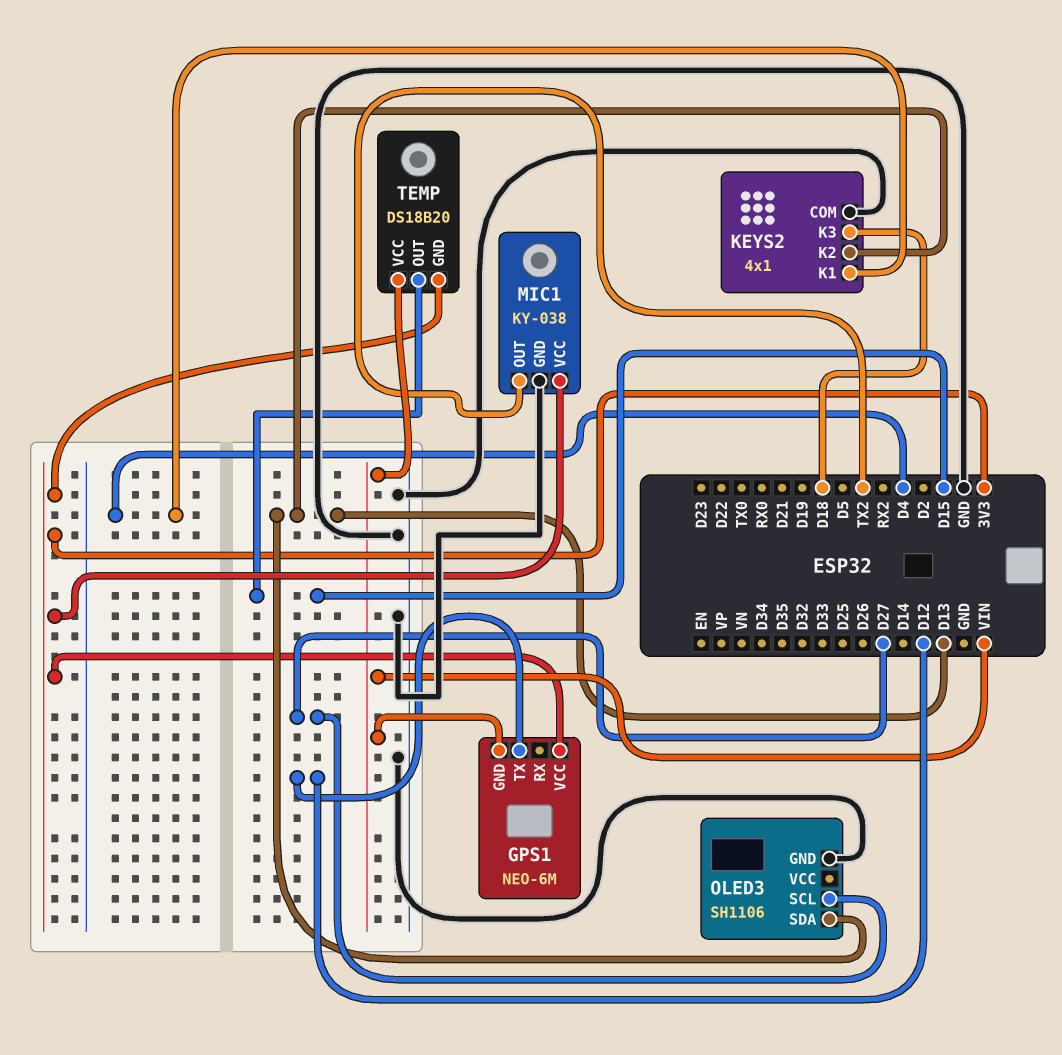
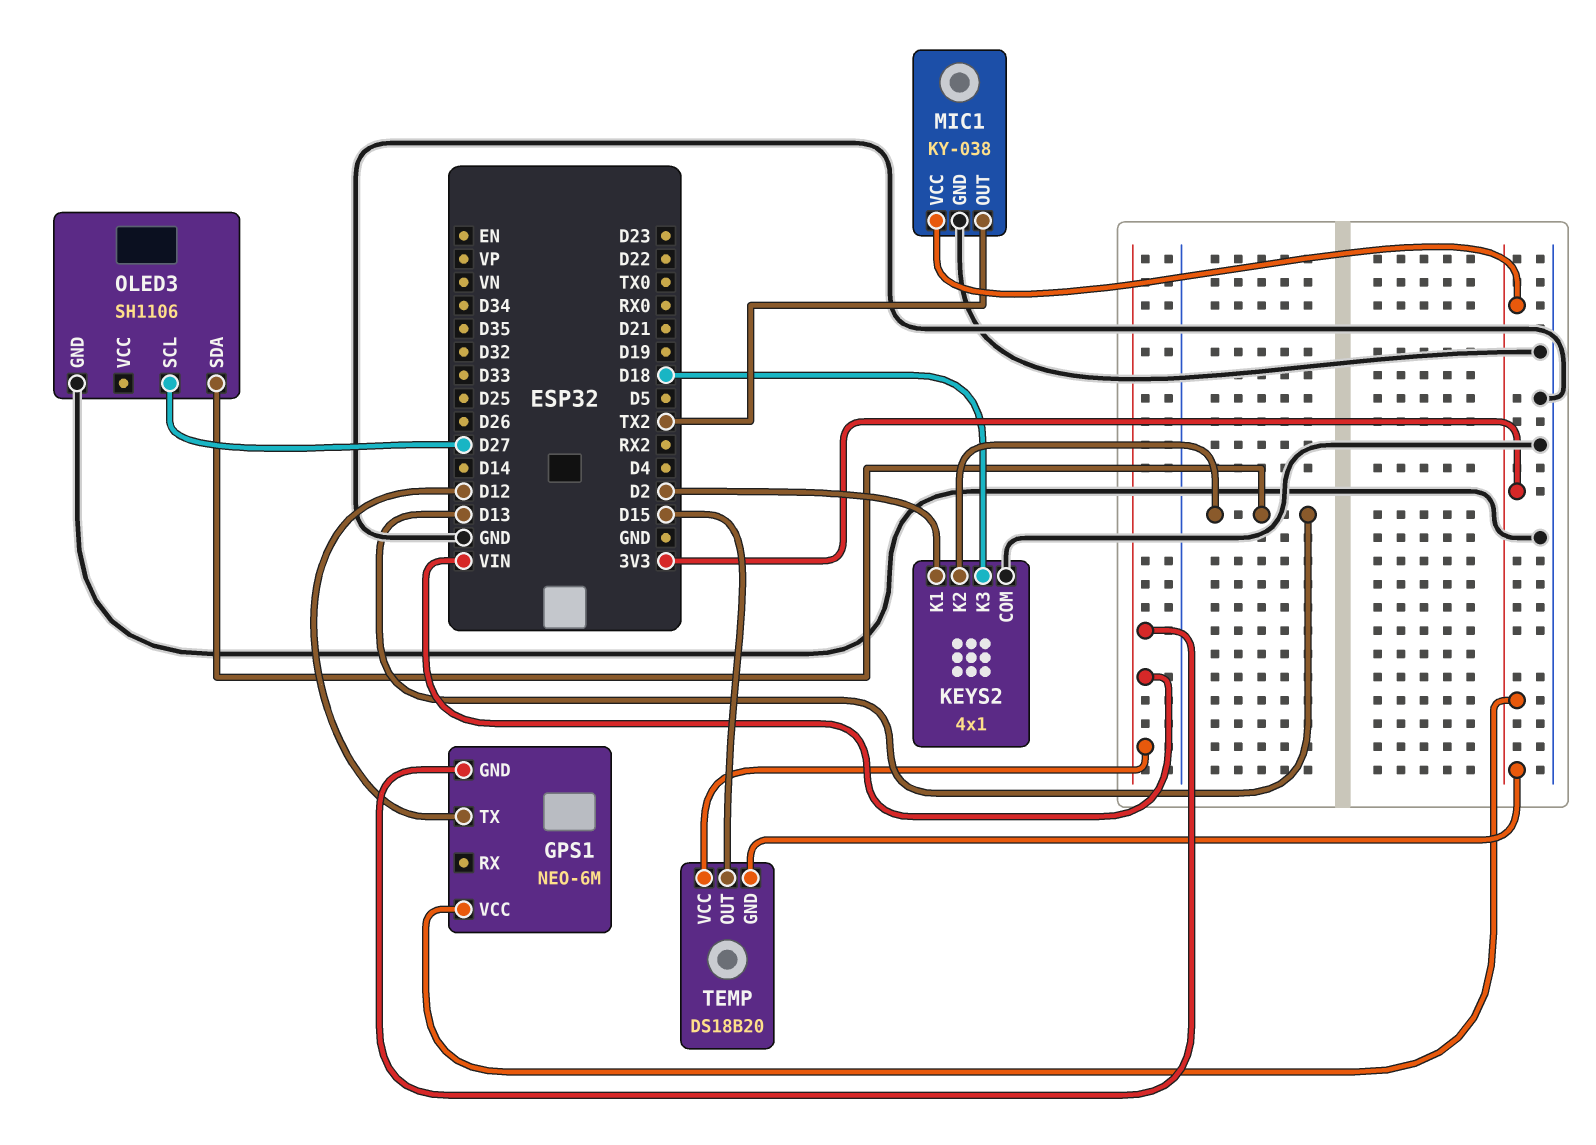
KEYS2 pin K1: D4 -> D2

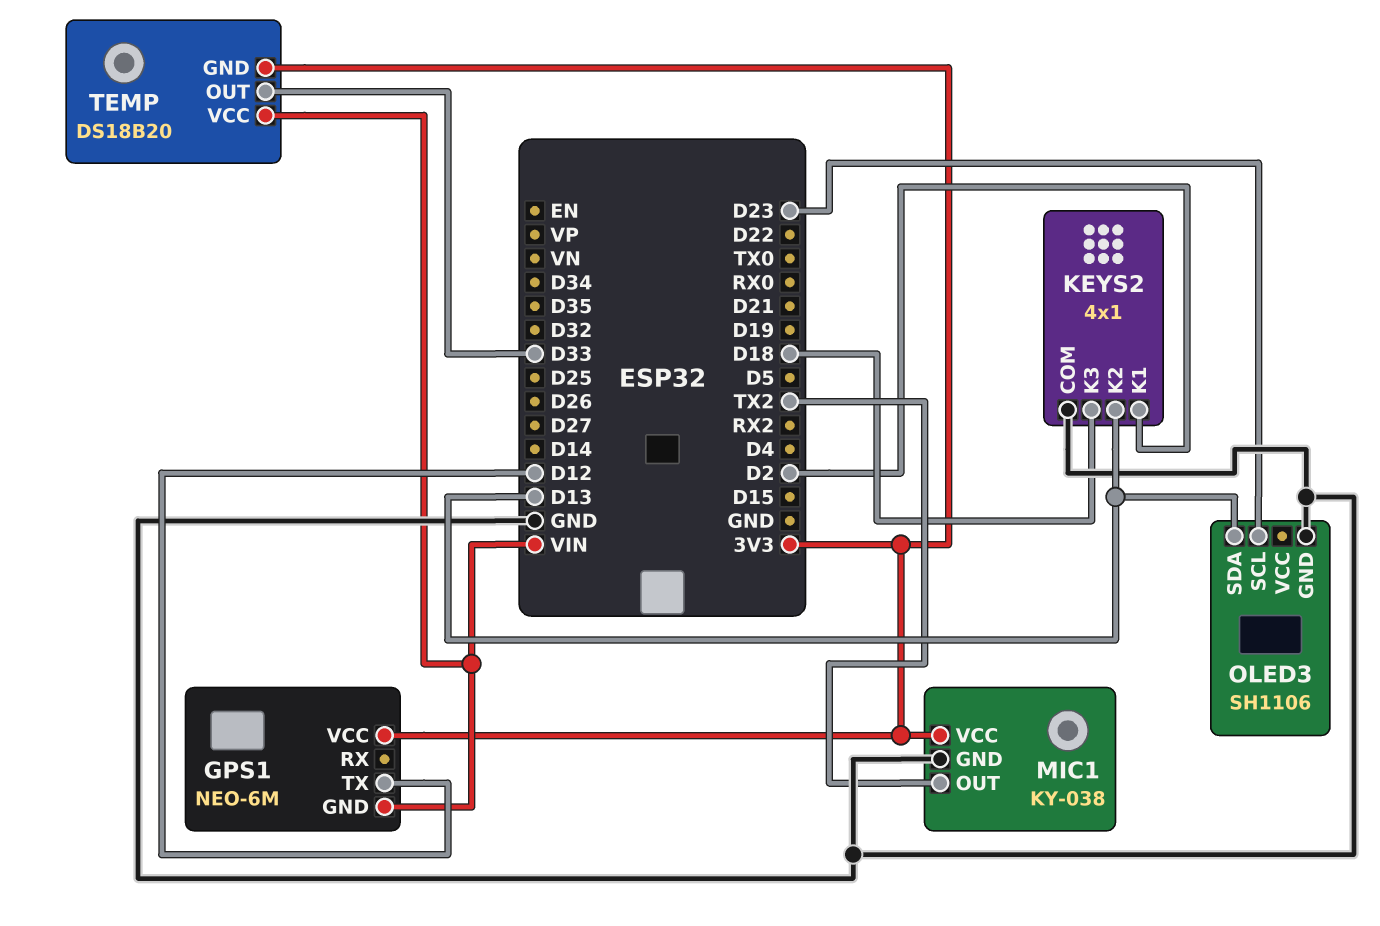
OLED3 pin SCL: D27 -> D23
TEMP pin OUT: D15 -> D33

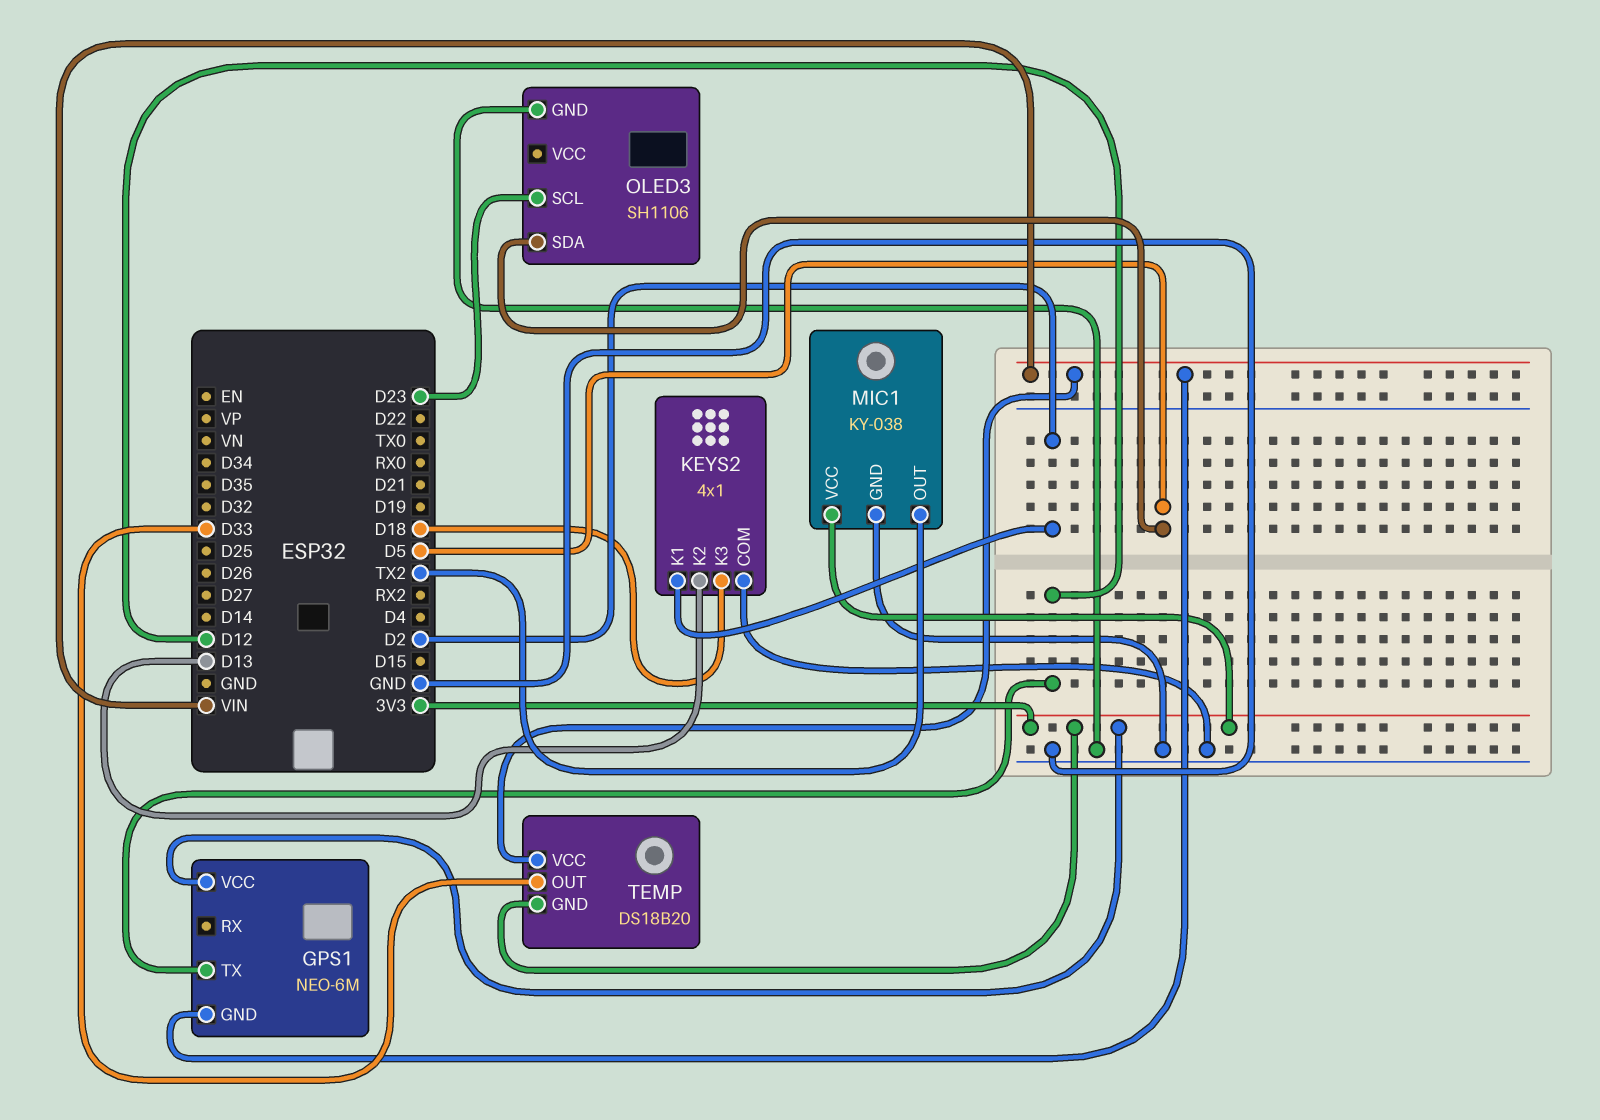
OLED3 pin SDA: D13 -> D5

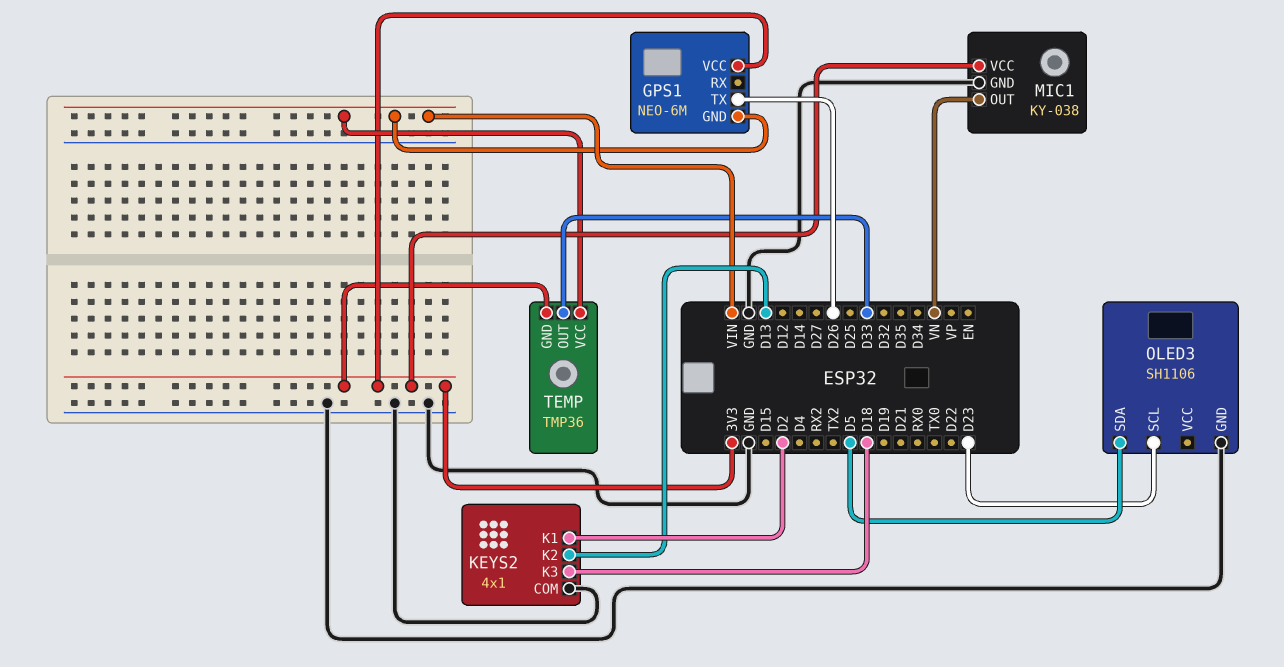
GPS1 pin TX: D12 -> D26
MIC1 pin OUT: TX2 -> VN
TEMP: DS18B20 -> TMP36

